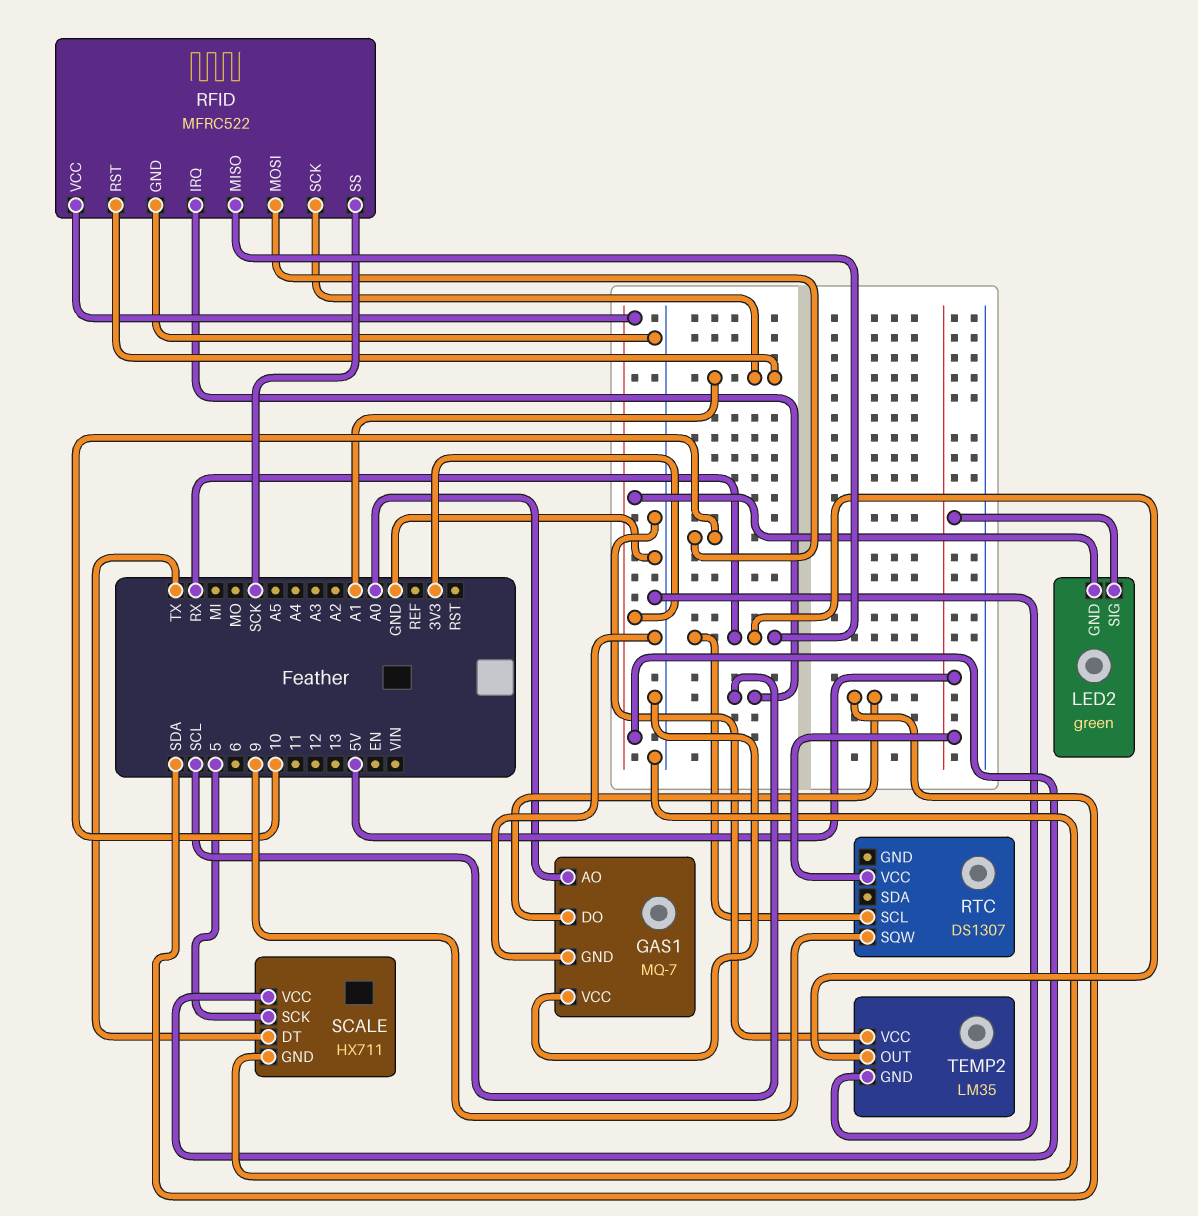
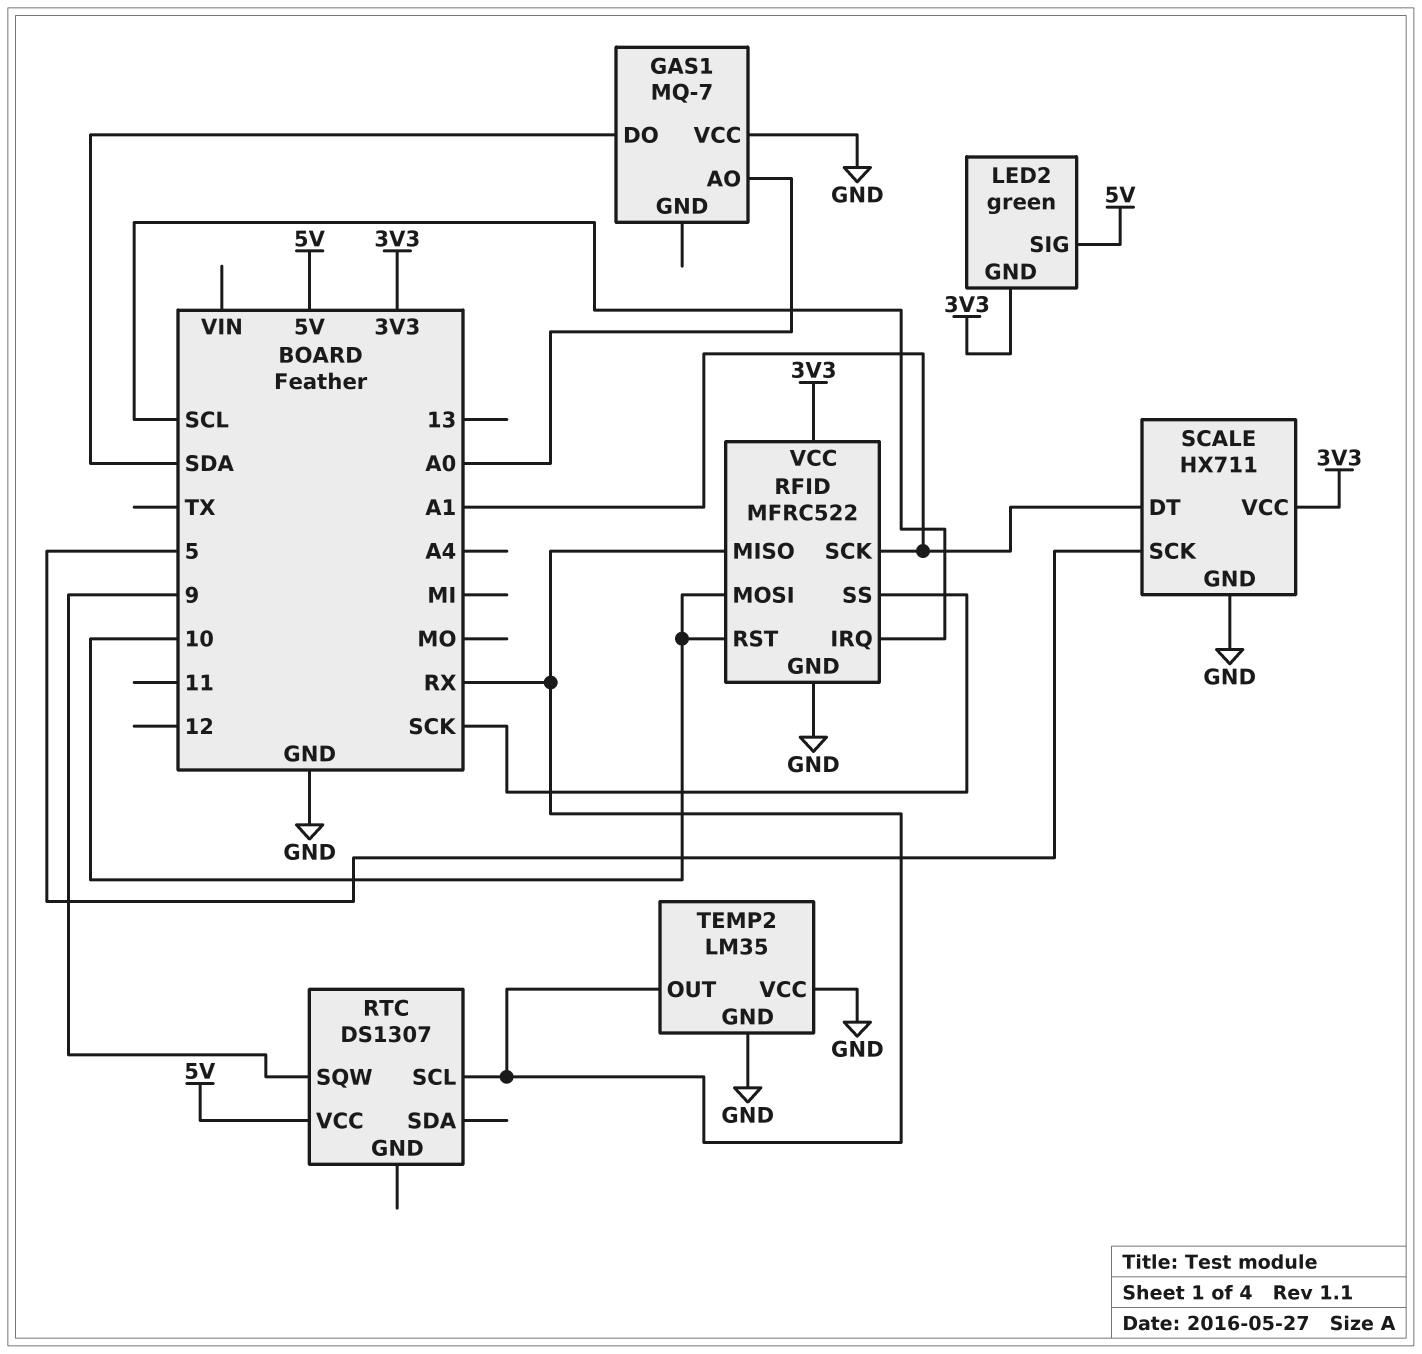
GAS1 pin GND: GND -> none
RFID pin RST: A1 -> 10
SCALE pin DT: TX -> A1

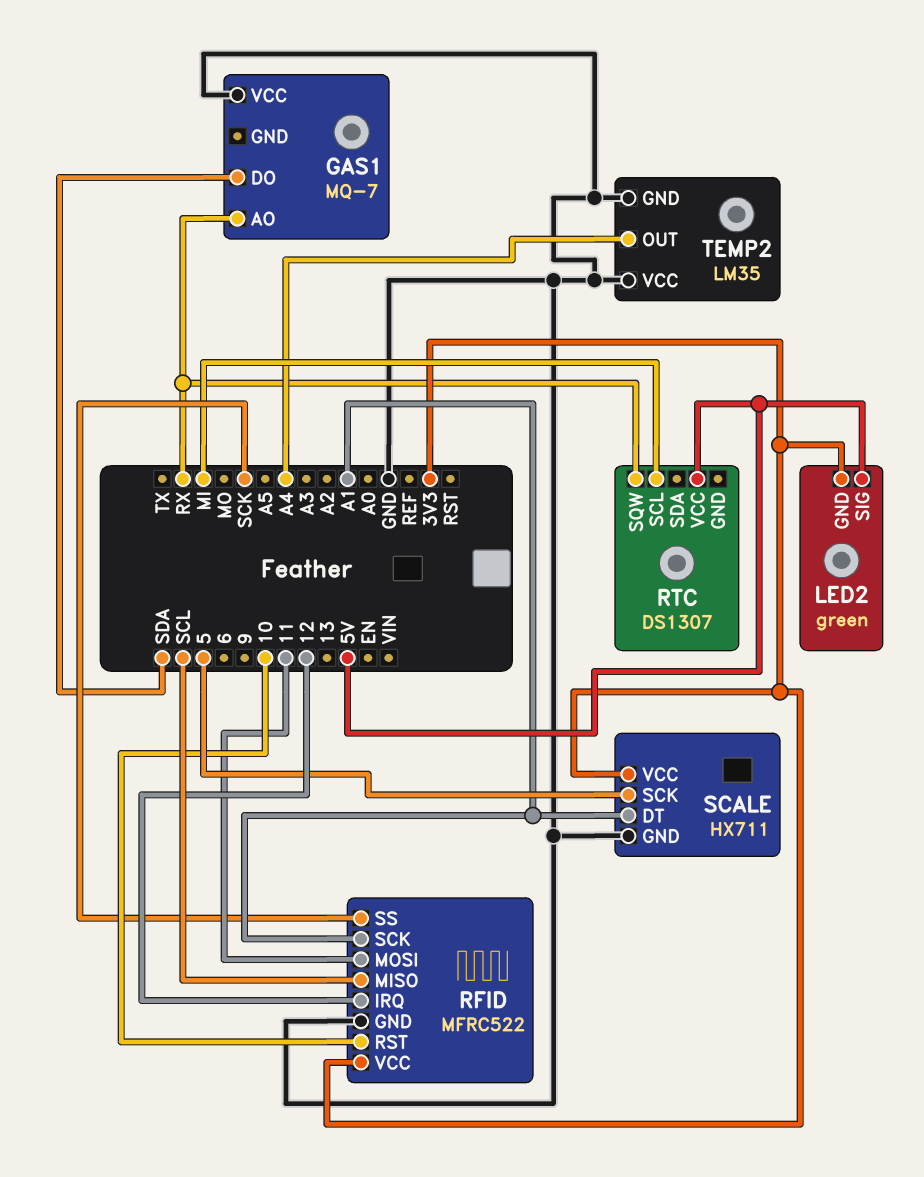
GAS1 pin AO: A0 -> RX
RFID pin IRQ: SCL -> 12
RFID pin MISO: RX -> SCL
RFID pin MOSI: 10 -> 11
RTC pin SCL: RX -> MI
RTC pin SQW: 9 -> RX
TEMP2 pin OUT: RX -> A4

